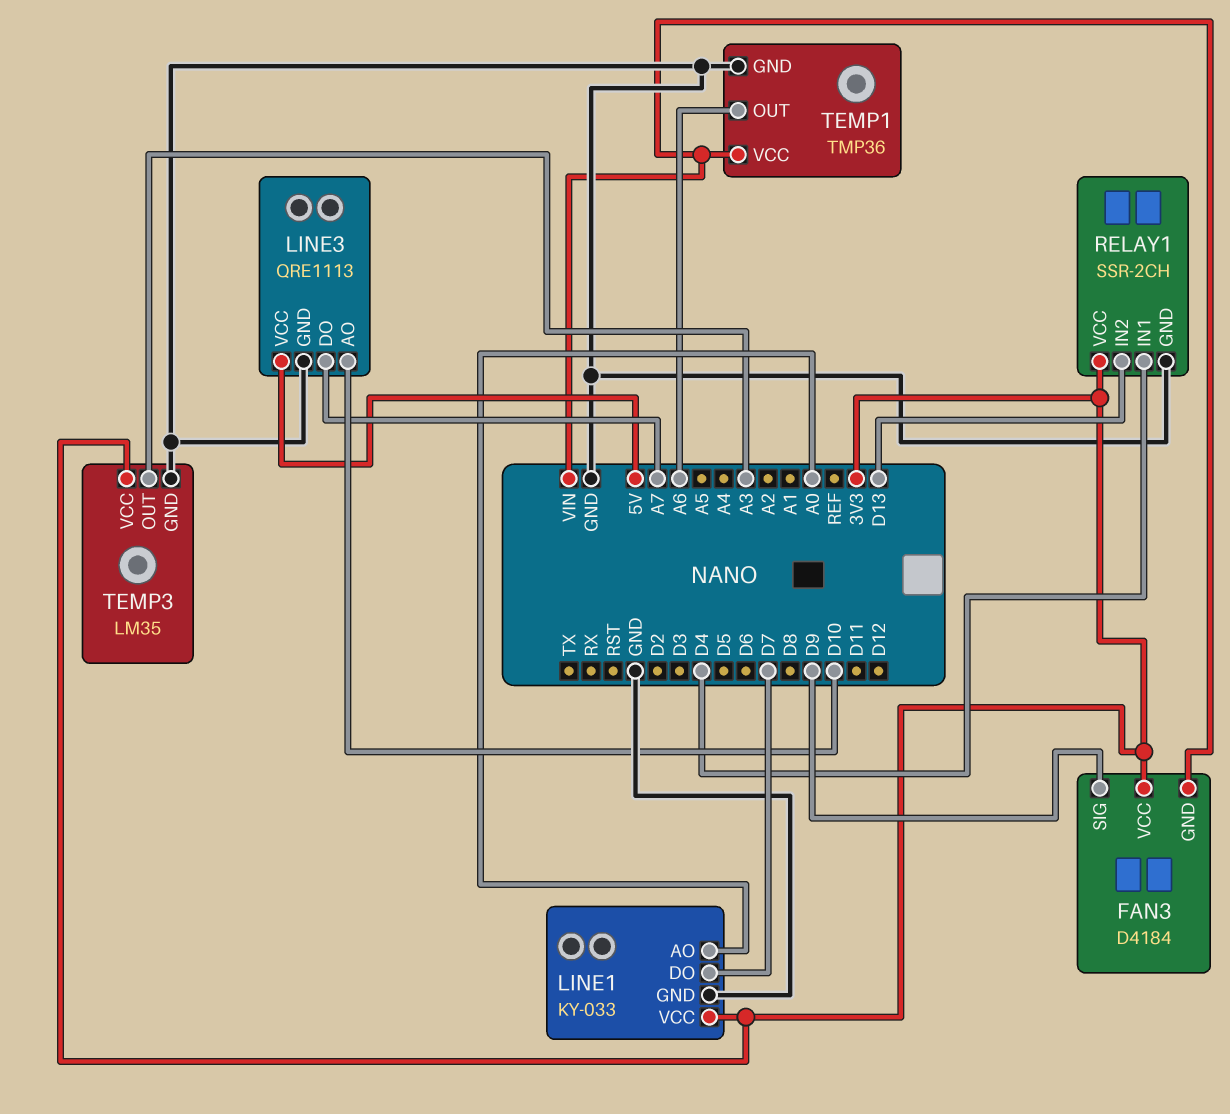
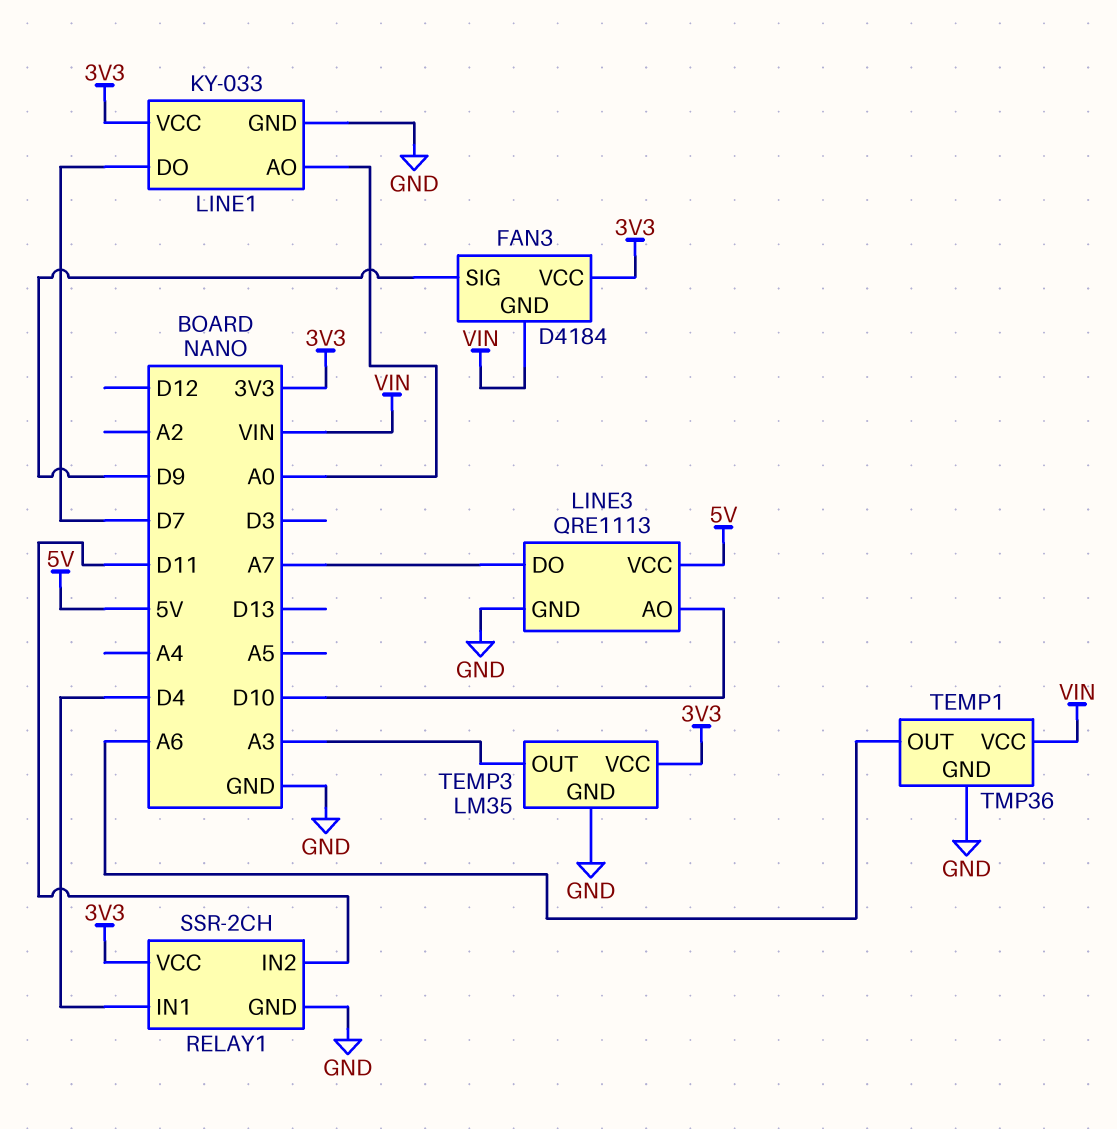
RELAY1 pin IN2: D13 -> D11

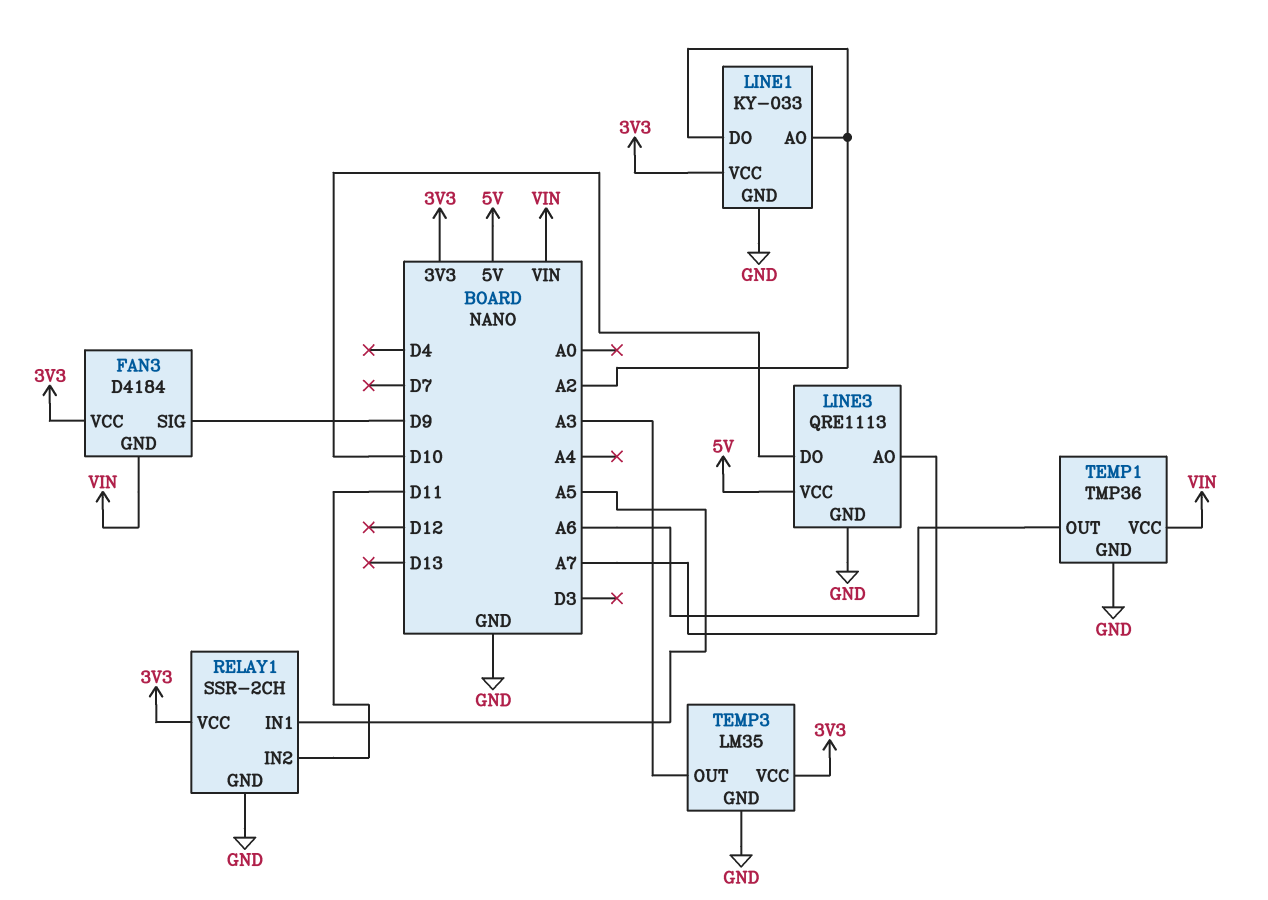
LINE1 pin AO: A0 -> A2
LINE1 pin DO: D7 -> A2
LINE3 pin AO: D10 -> A7
LINE3 pin DO: A7 -> D10
RELAY1 pin IN1: D4 -> A5

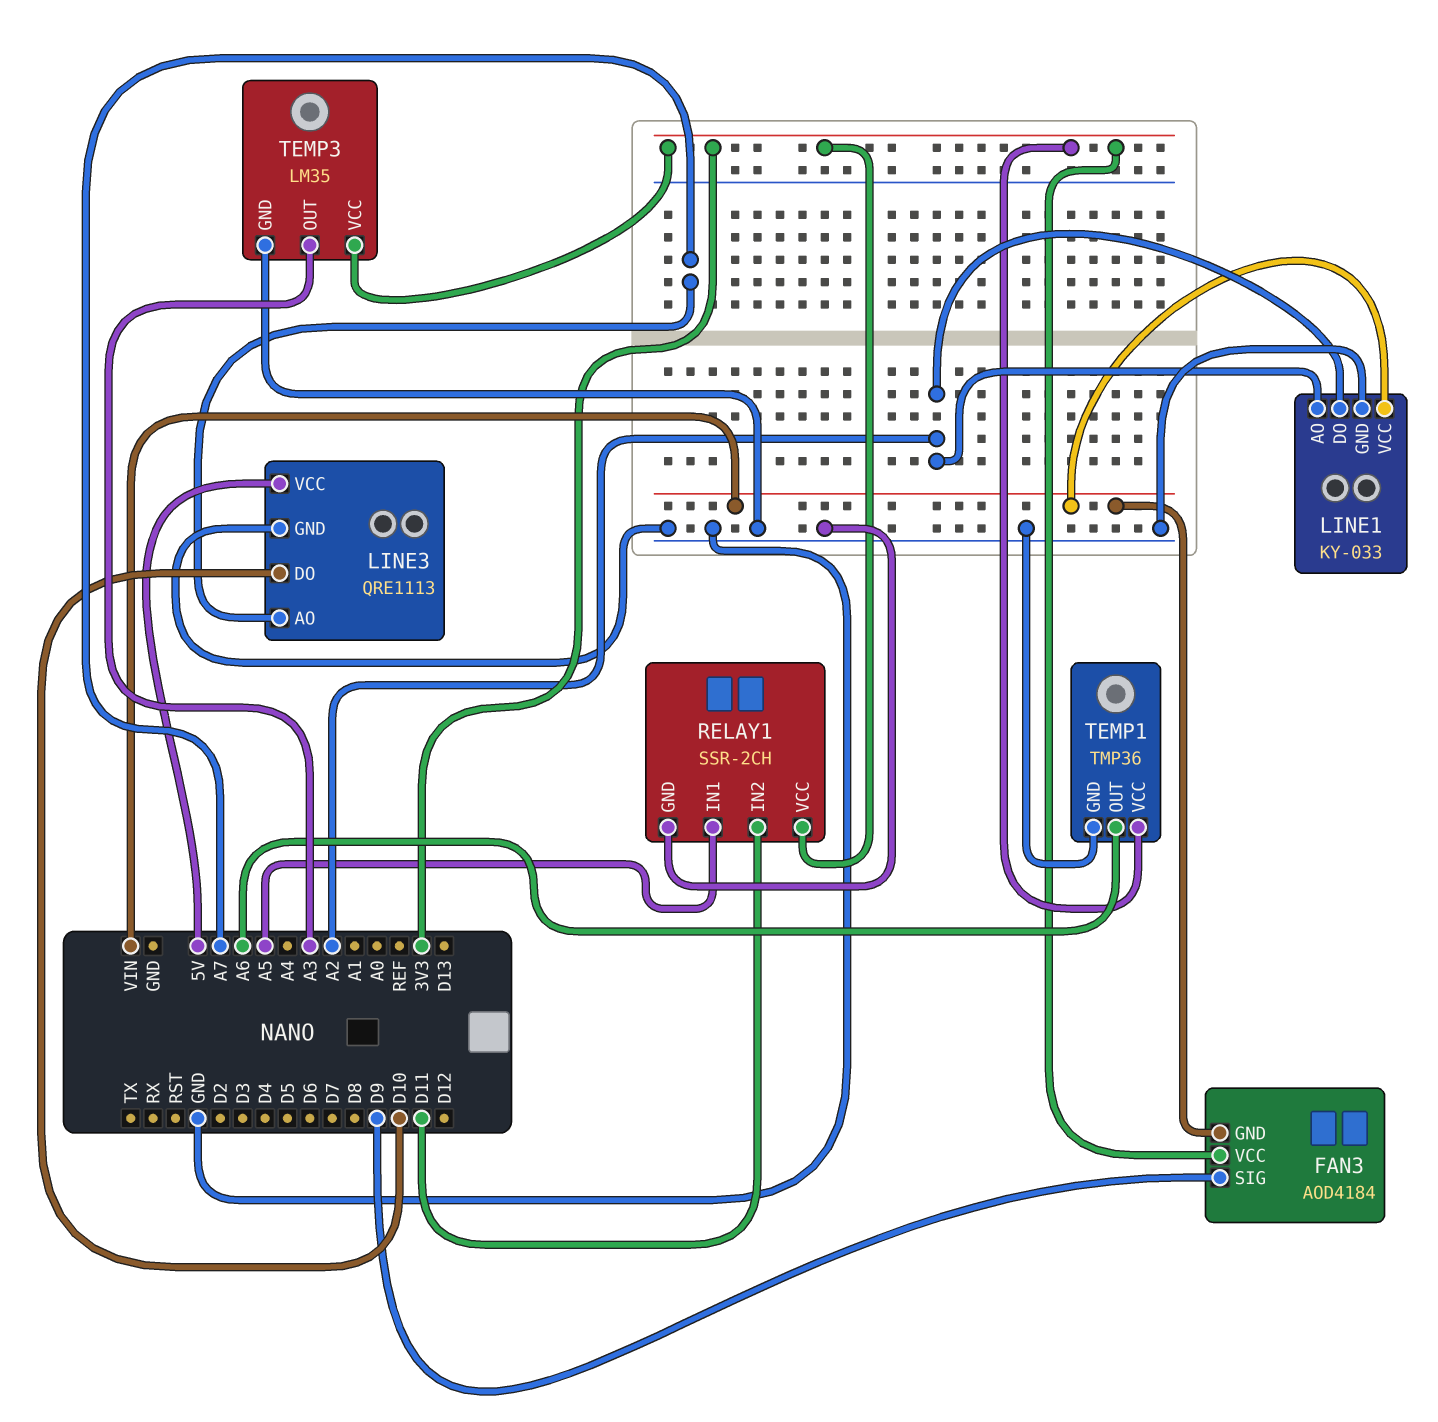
FAN3: D4184 -> AOD4184
LINE1 pin VCC: 3V3 -> VIN
TEMP1 pin VCC: VIN -> 3V3

